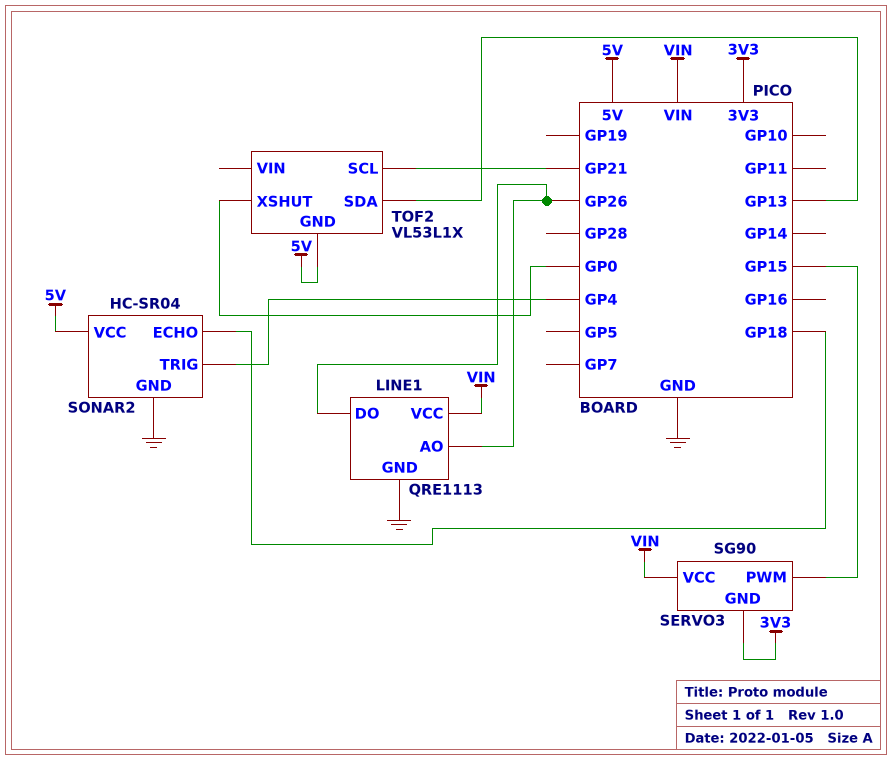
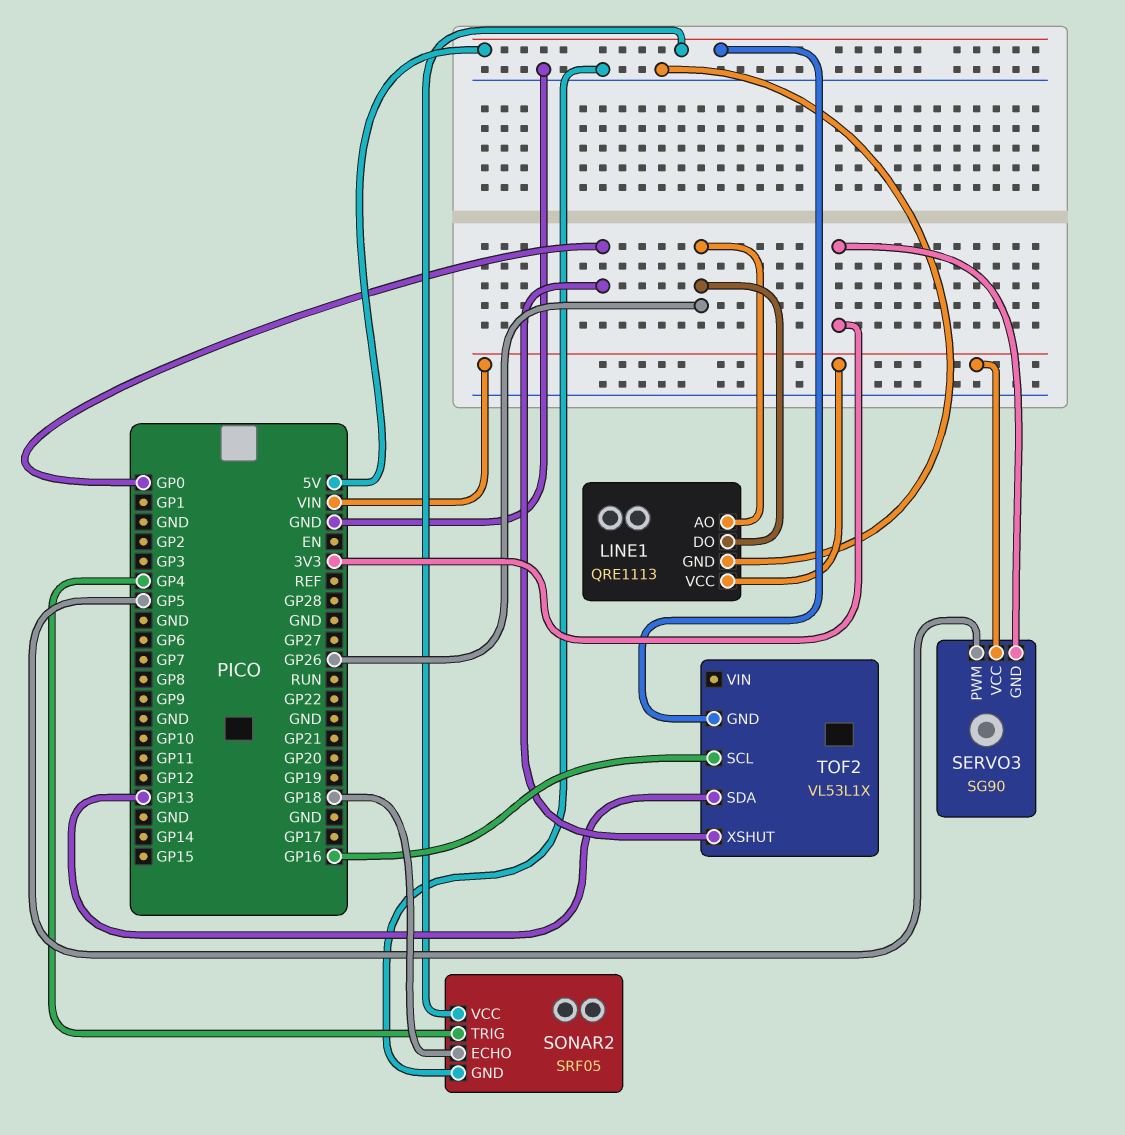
SERVO3 pin PWM: GP15 -> GP5
SONAR2: HC-SR04 -> SRF05
TOF2 pin SCL: GP21 -> GP16

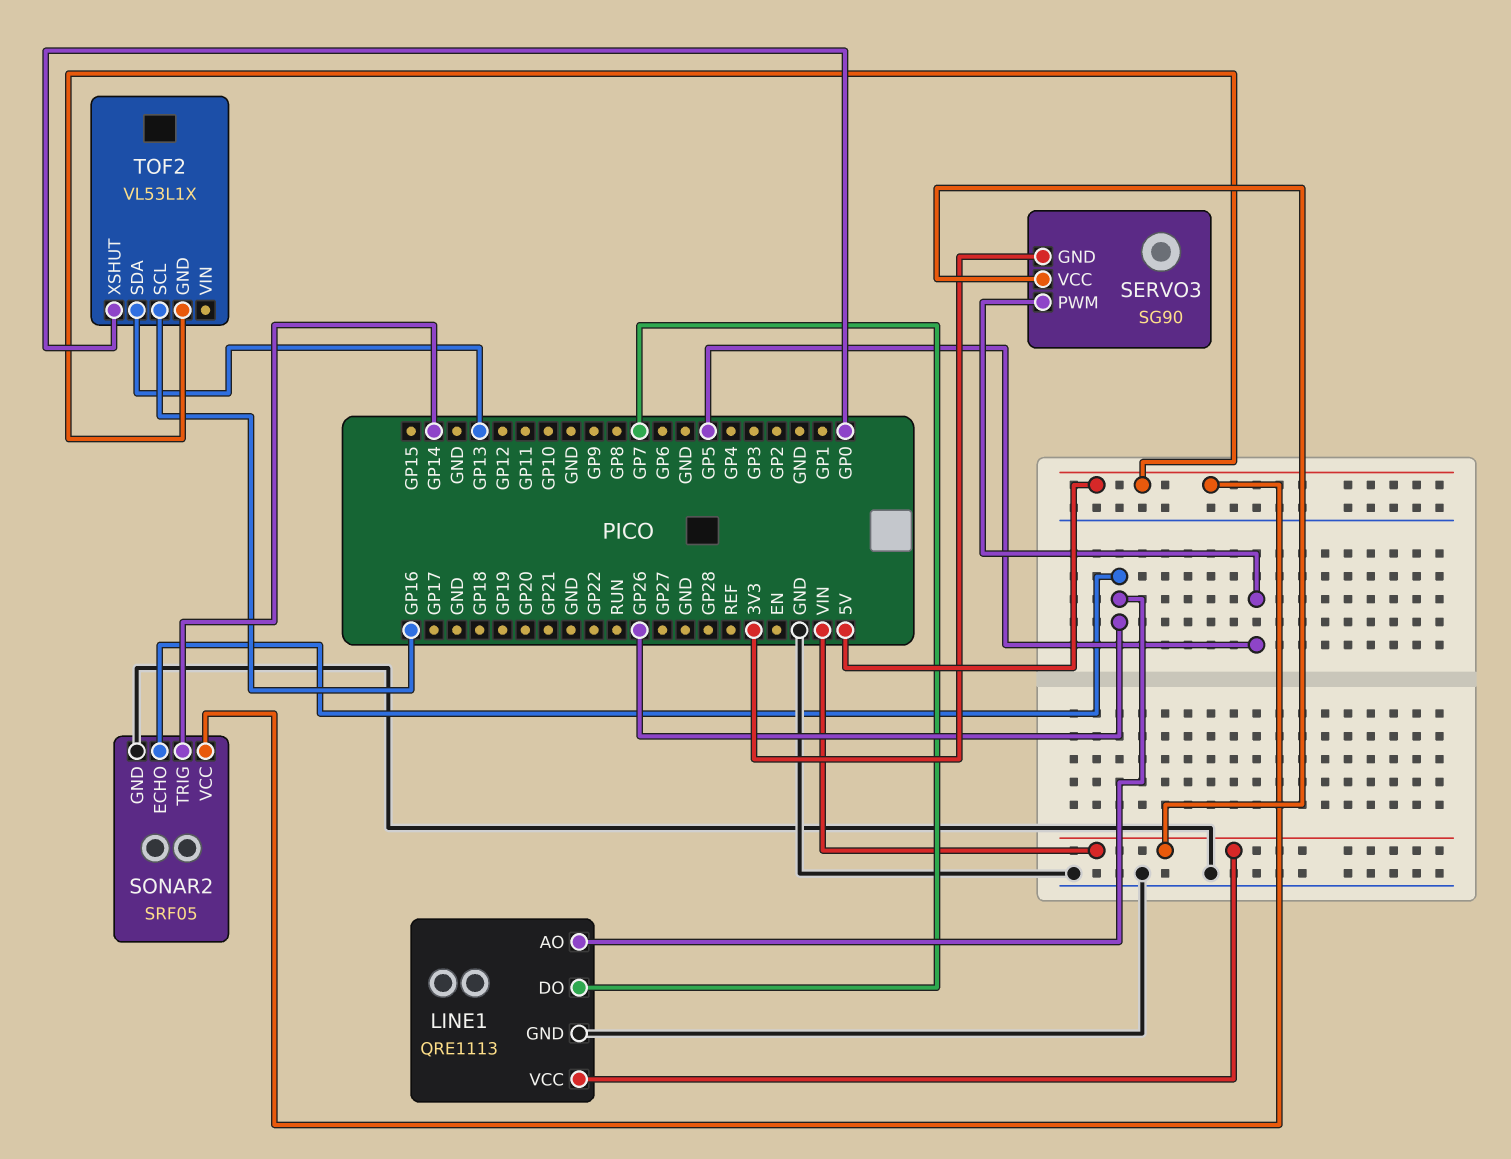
LINE1 pin DO: GP26 -> GP7
SONAR2 pin ECHO: GP18 -> GP26
SONAR2 pin TRIG: GP4 -> GP14

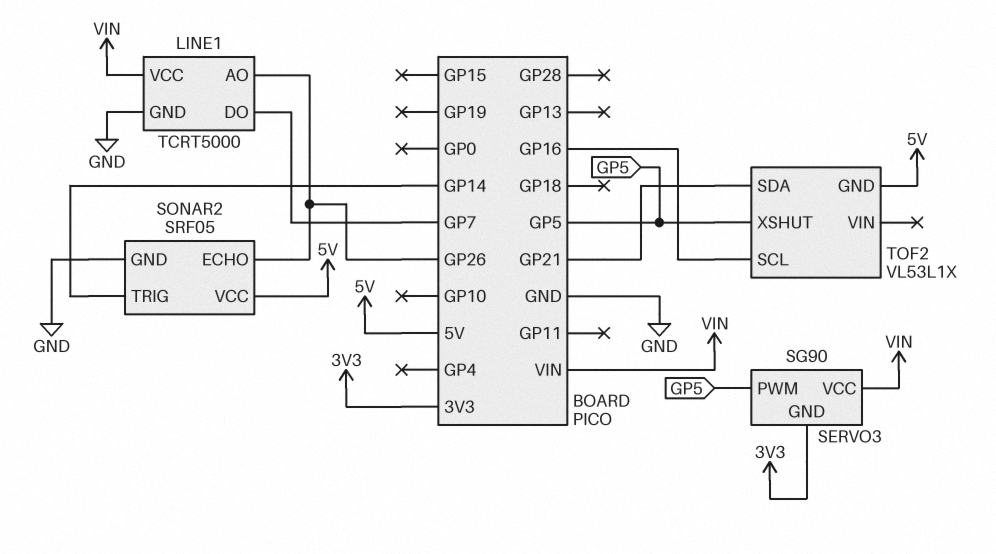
LINE1: QRE1113 -> TCRT5000
TOF2 pin SDA: GP13 -> GP21
TOF2 pin XSHUT: GP0 -> GP5

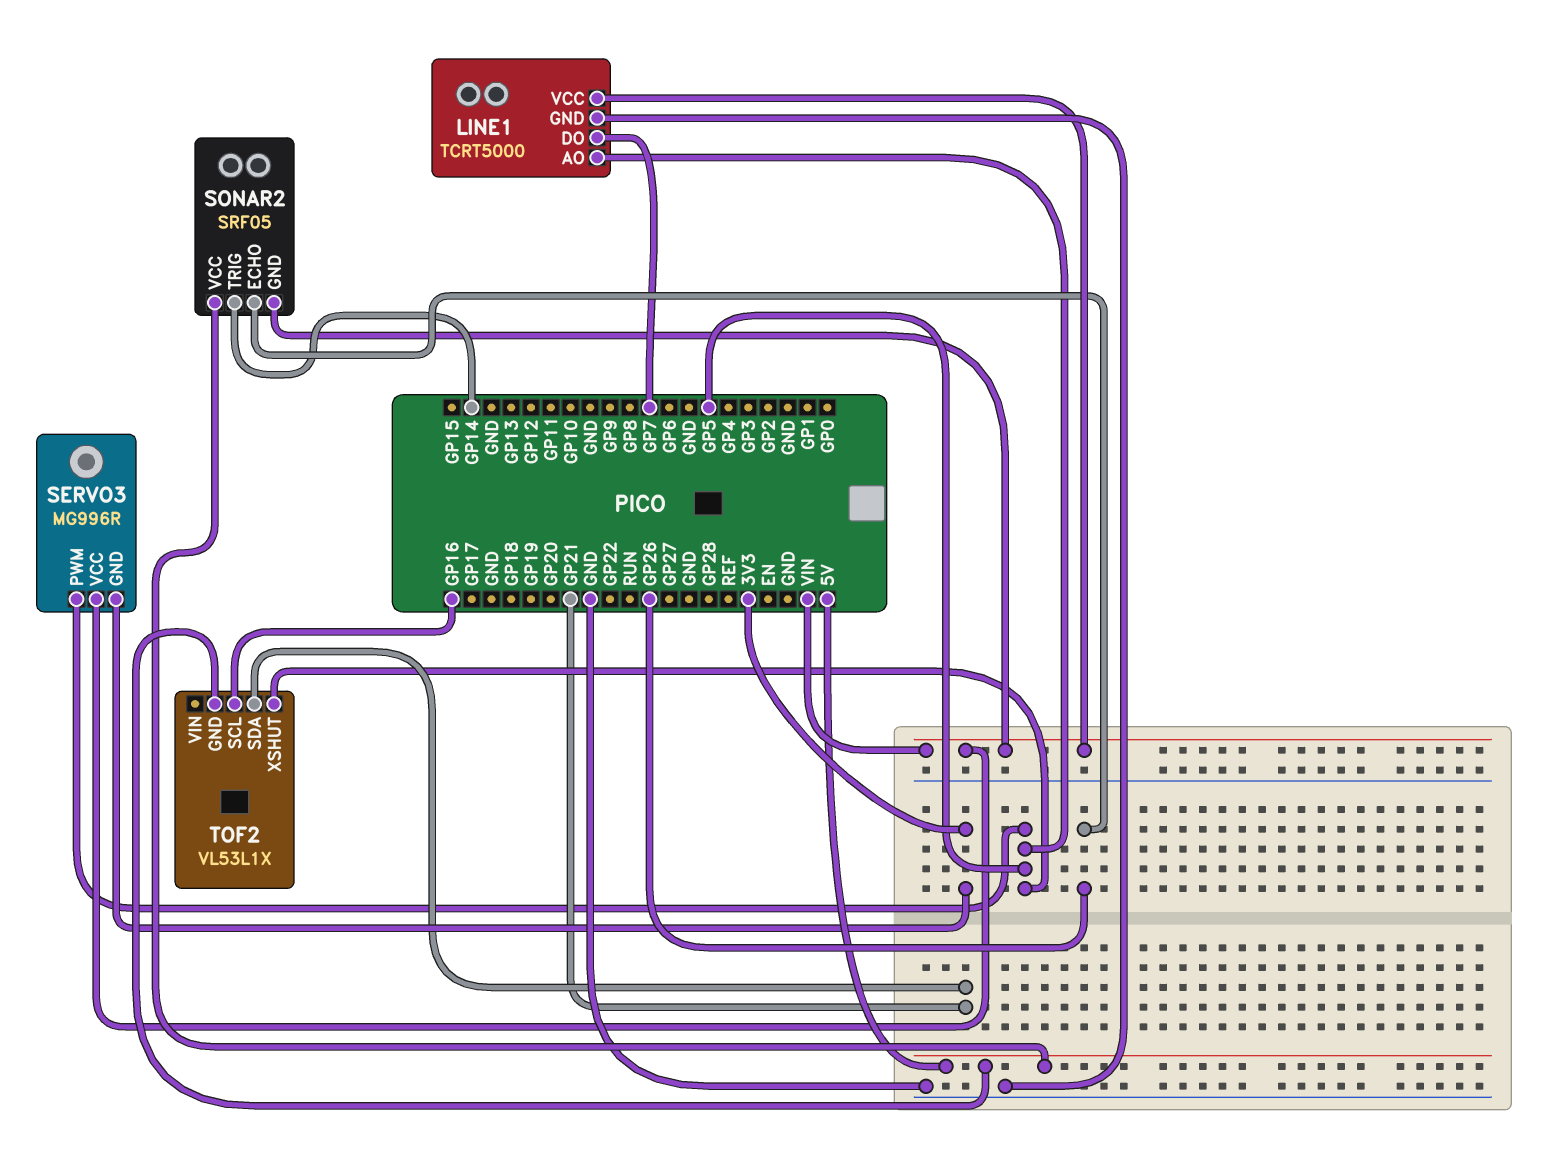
LINE1 pin AO: GP26 -> GP5
SERVO3: SG90 -> MG996R
SONAR2 pin GND: GND -> VIN

